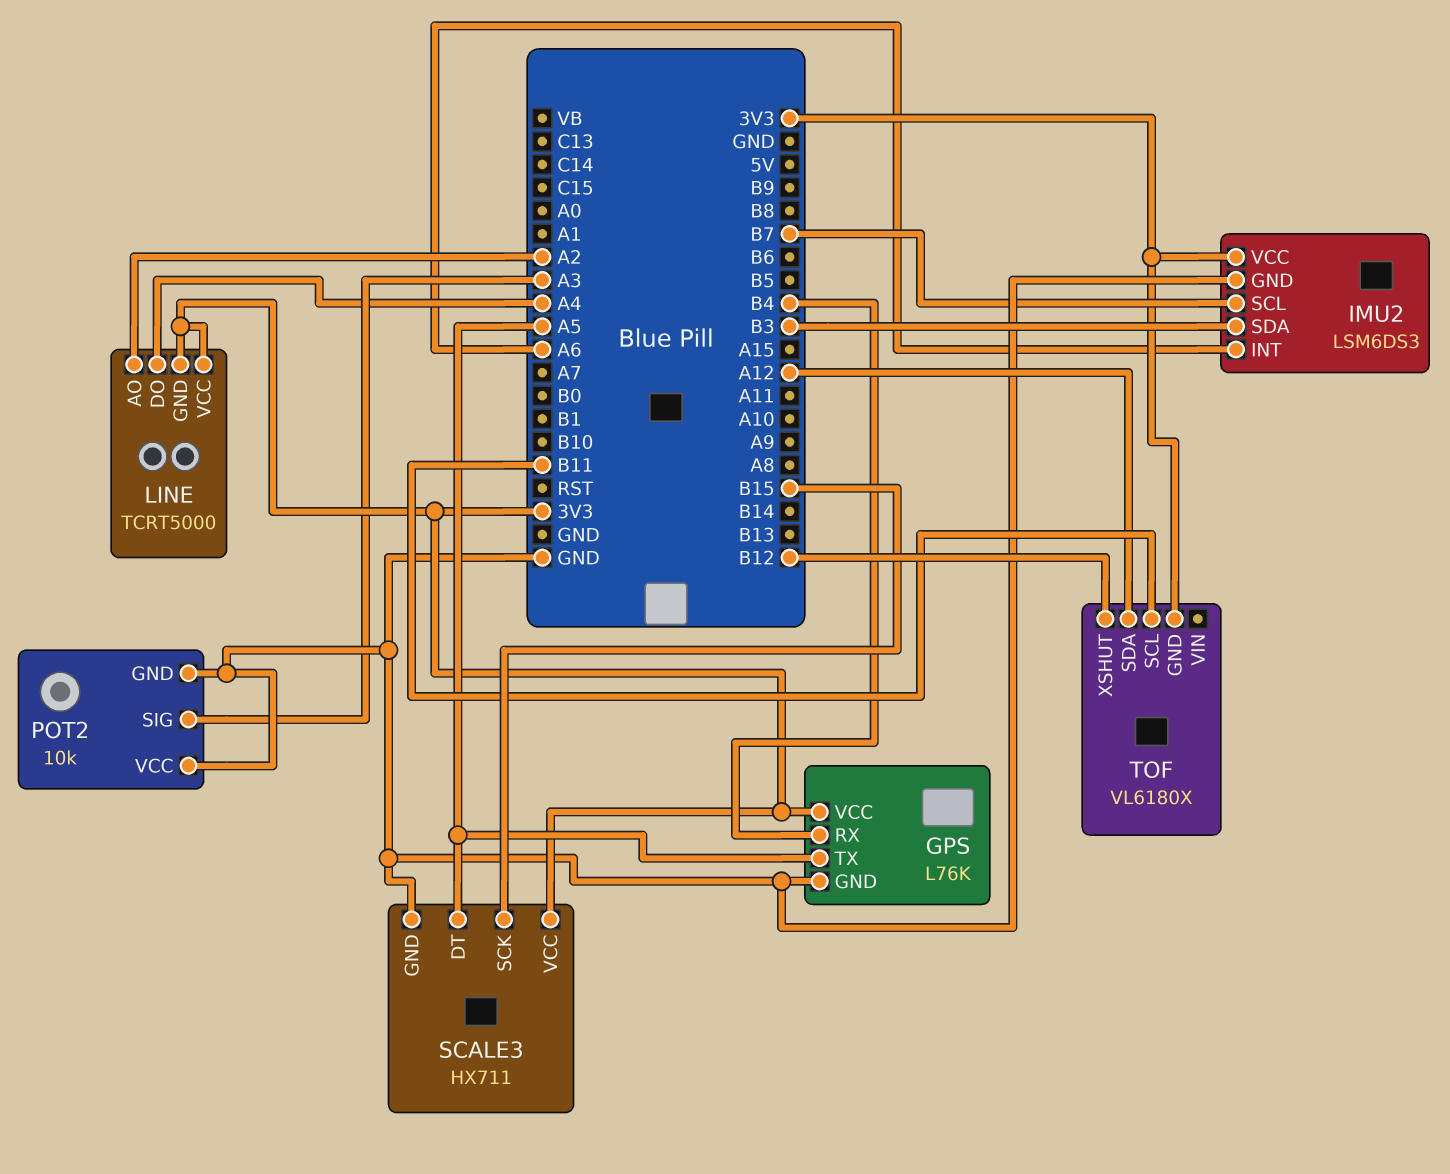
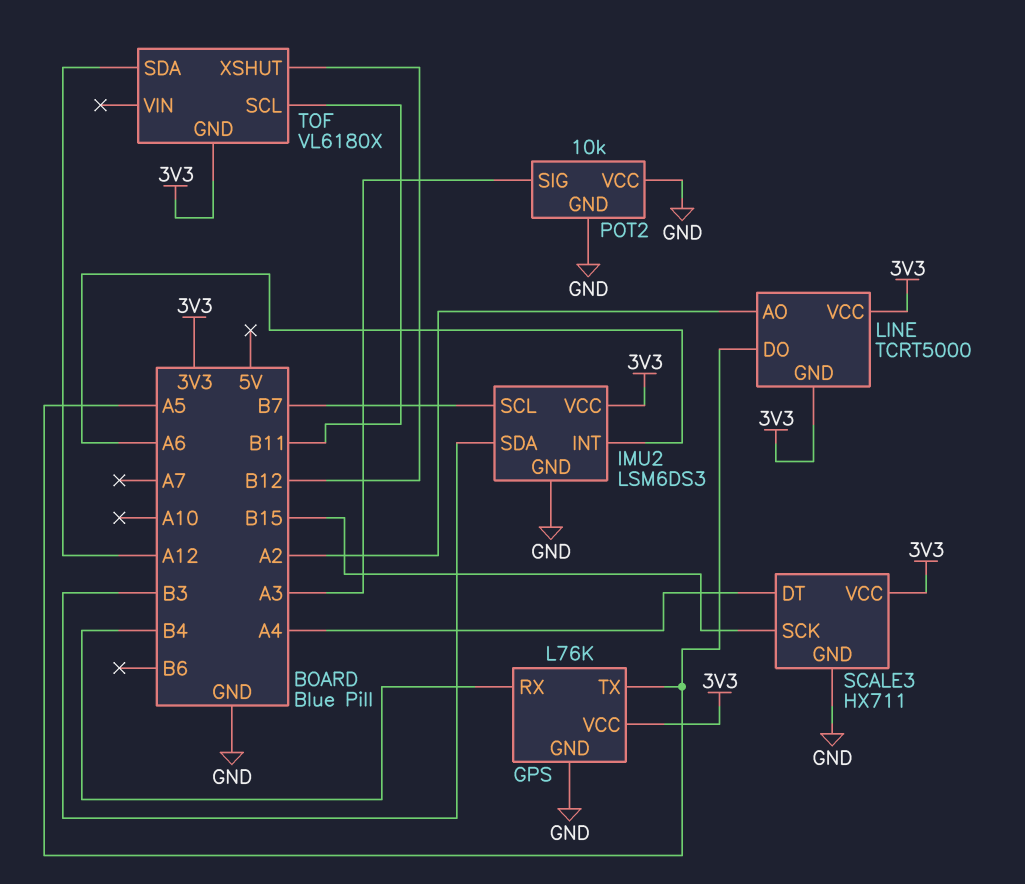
LINE pin DO: A4 -> A5
SCALE3 pin DT: A5 -> A4

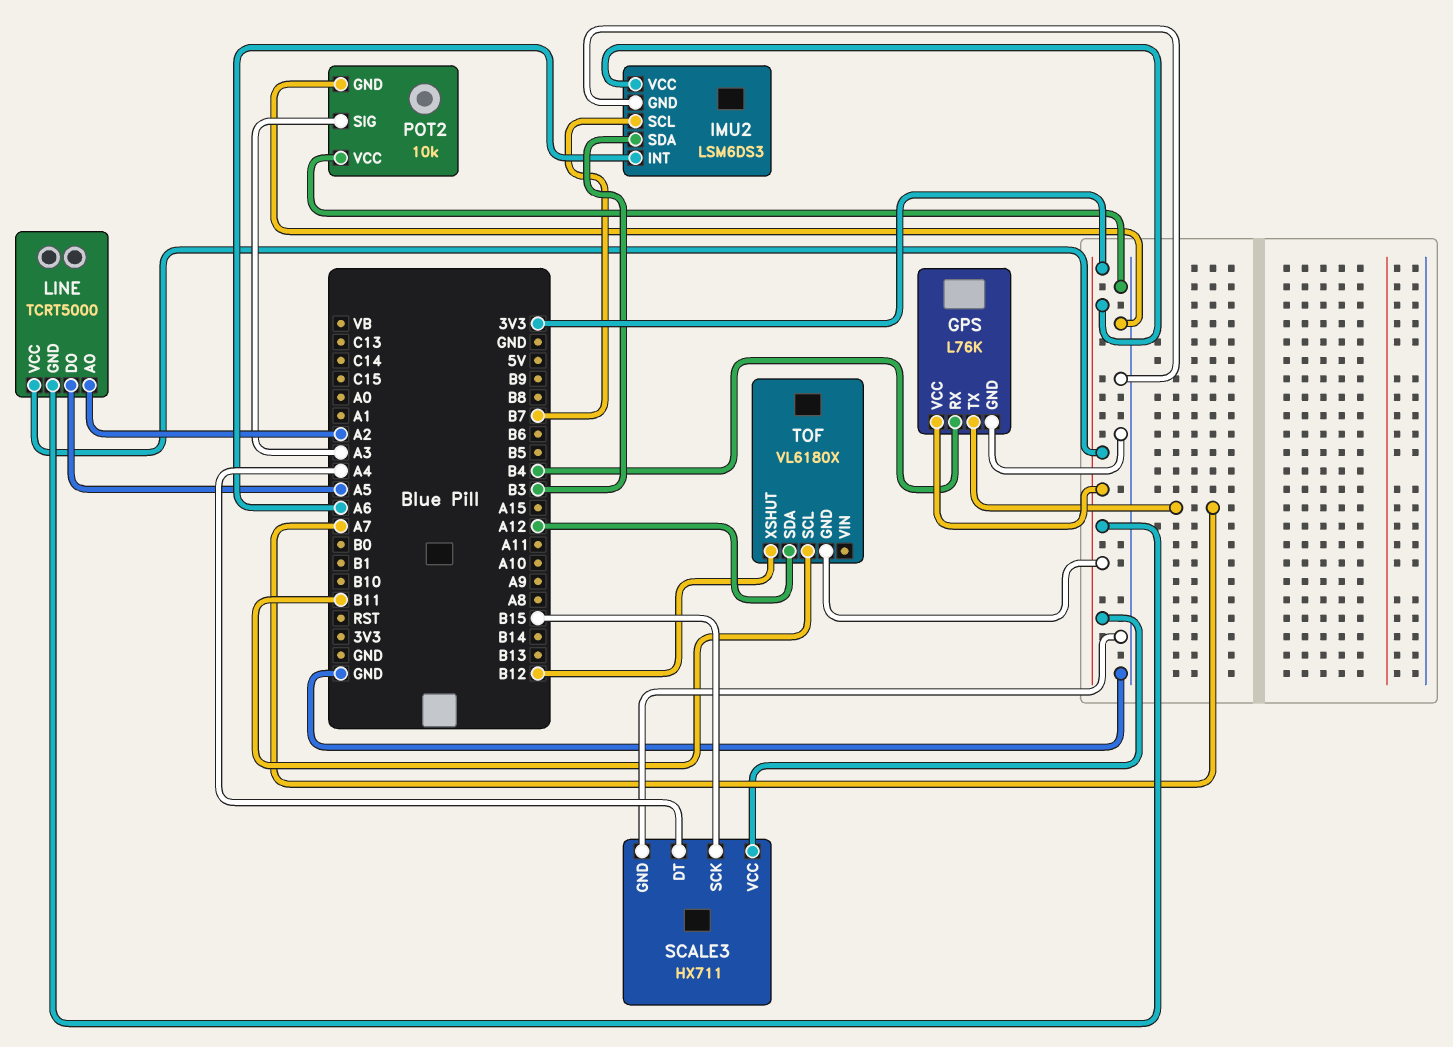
GPS pin TX: A5 -> A7

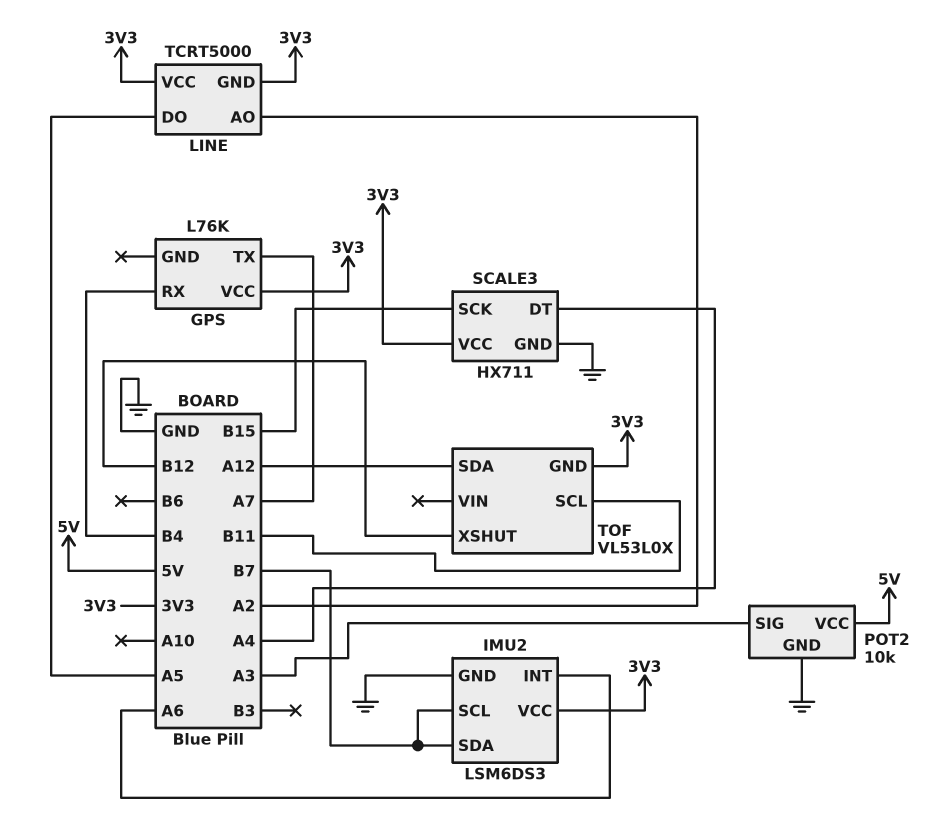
GPS pin GND: GND -> none
IMU2 pin SDA: B3 -> B7
POT2 pin VCC: GND -> 5V
TOF: VL6180X -> VL53L0X

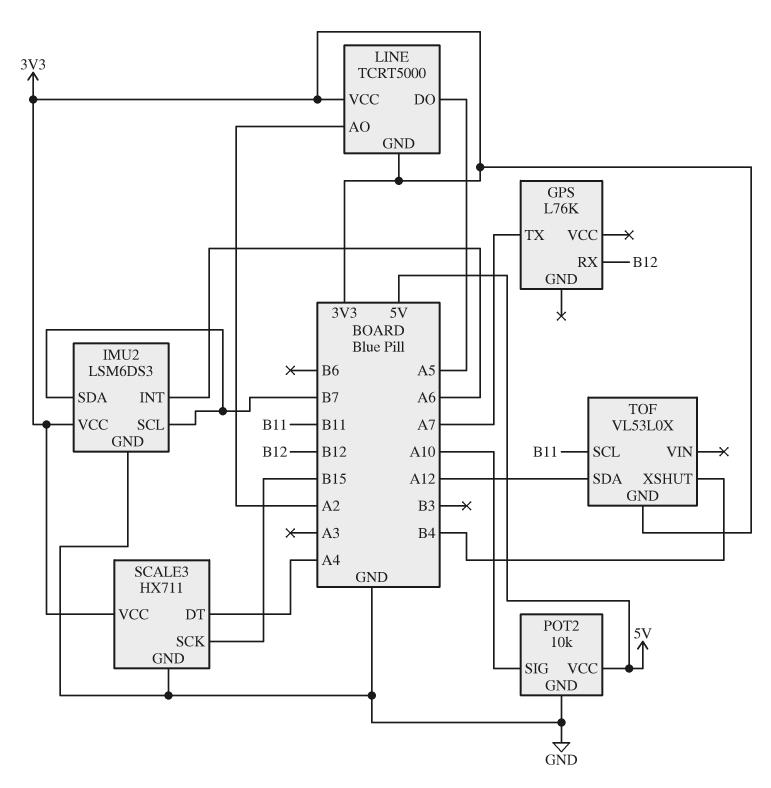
GPS pin RX: B4 -> B12
GPS pin VCC: 3V3 -> none
POT2 pin SIG: A3 -> A10
TOF pin XSHUT: B12 -> B4

